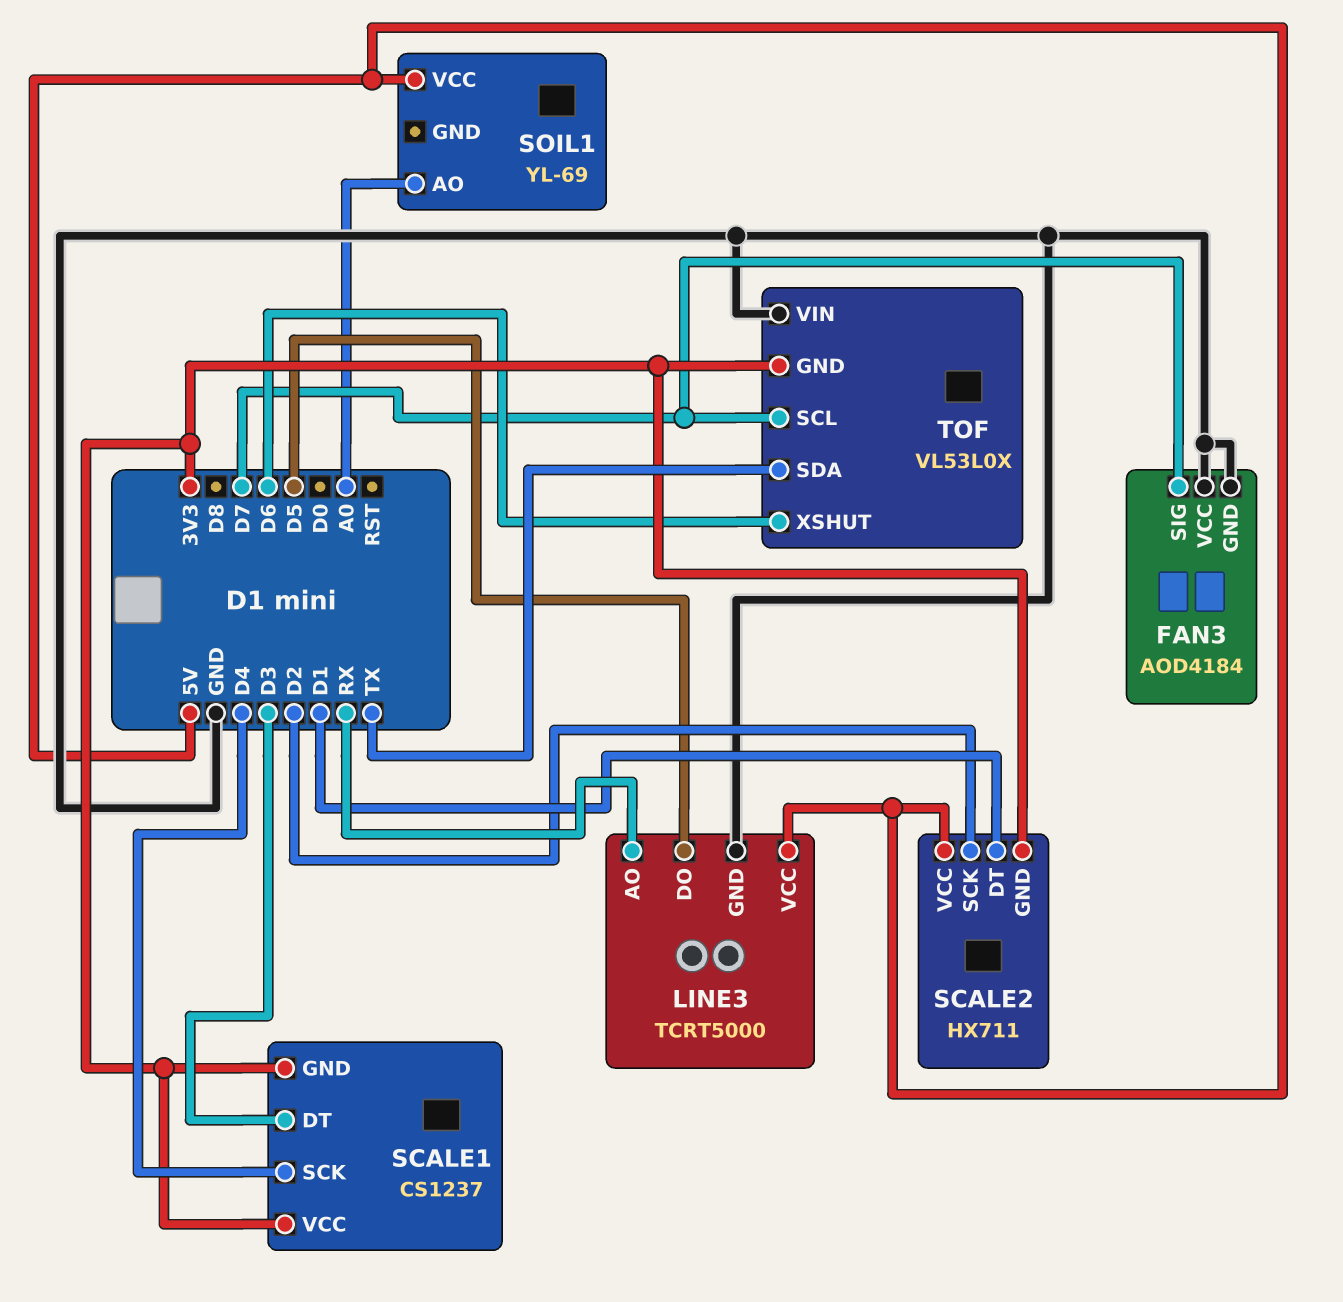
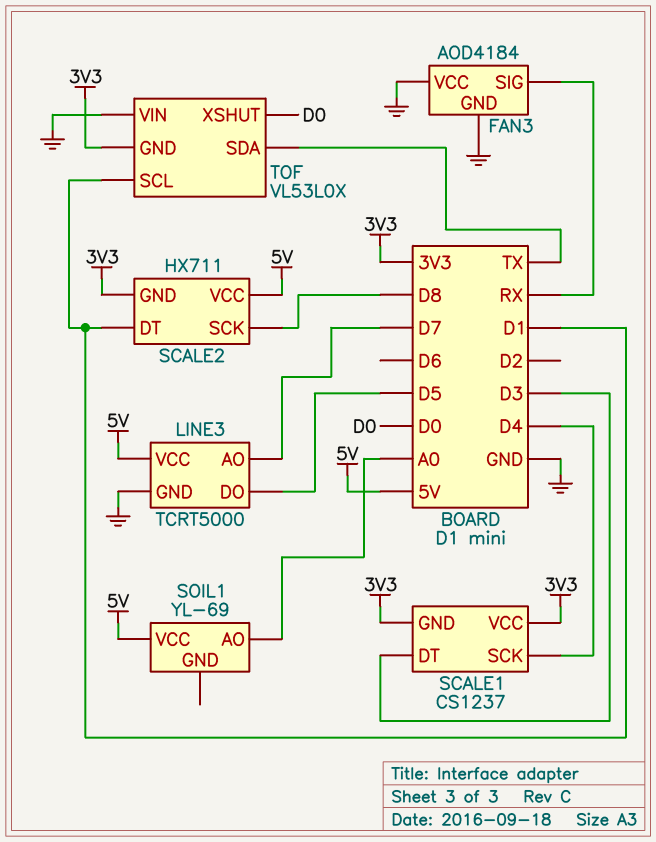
FAN3 pin SIG: D7 -> RX
LINE3 pin AO: RX -> D7
SCALE2 pin SCK: D2 -> D8
TOF pin SCL: D7 -> D1
TOF pin XSHUT: D6 -> D0

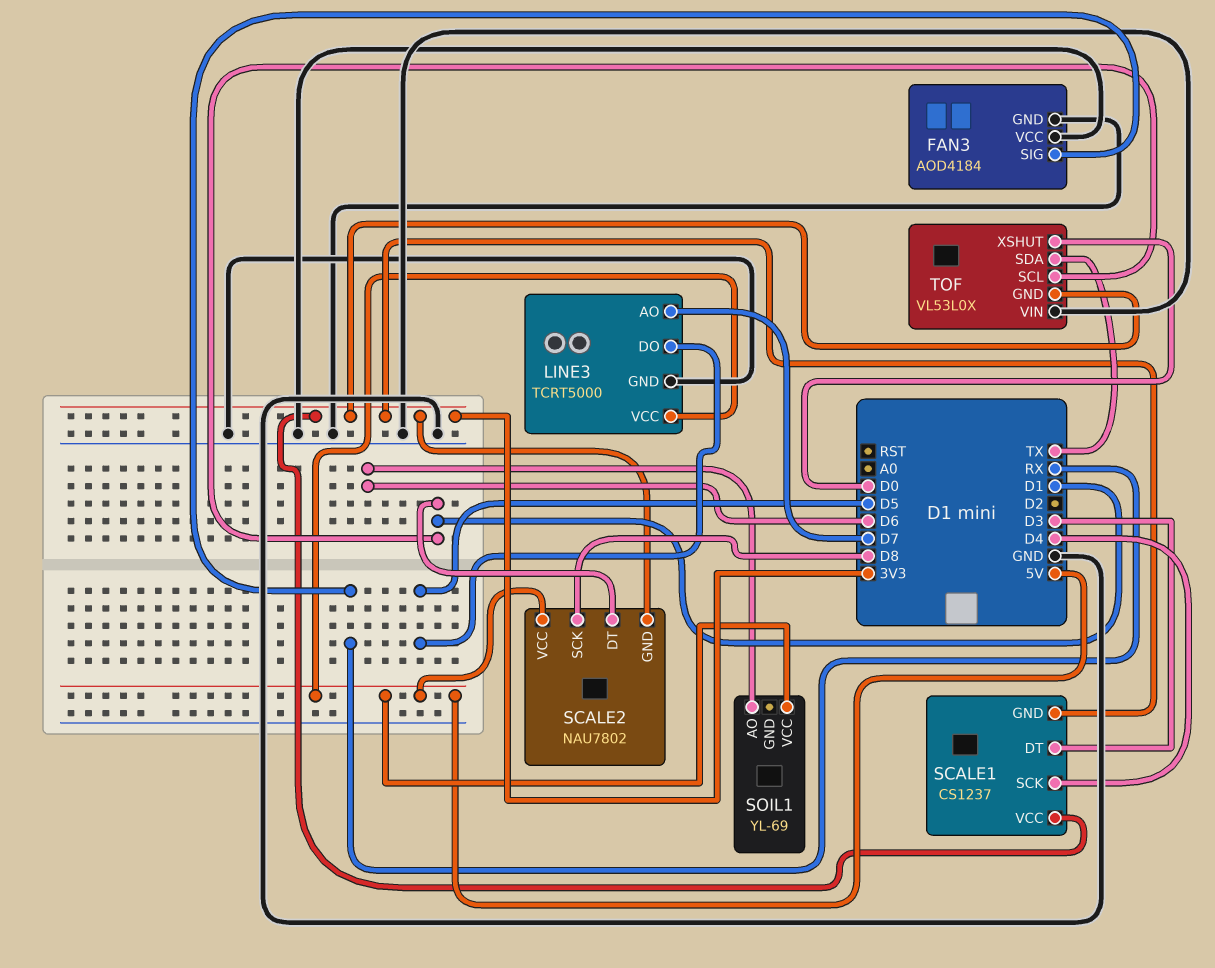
SCALE2: HX711 -> NAU7802
SOIL1 pin AO: A0 -> D6

